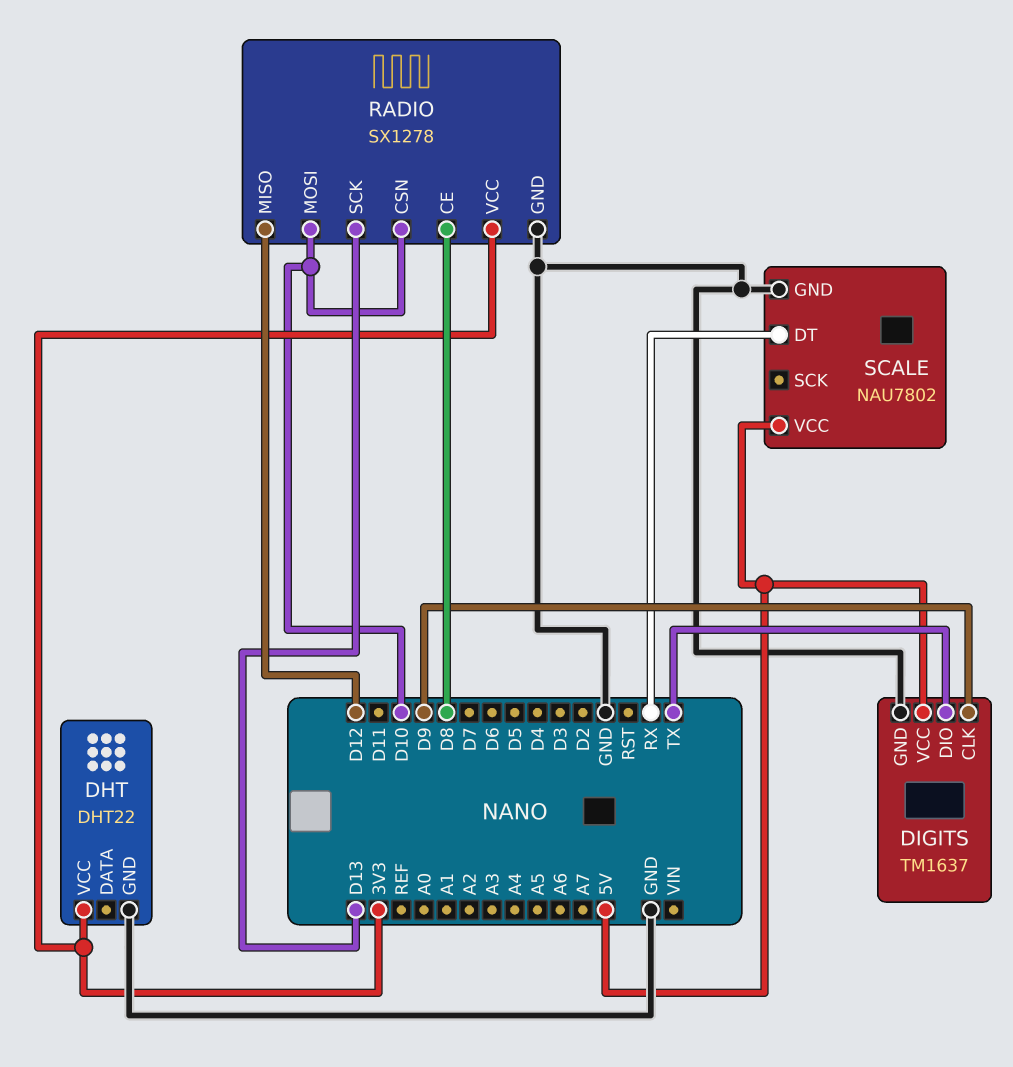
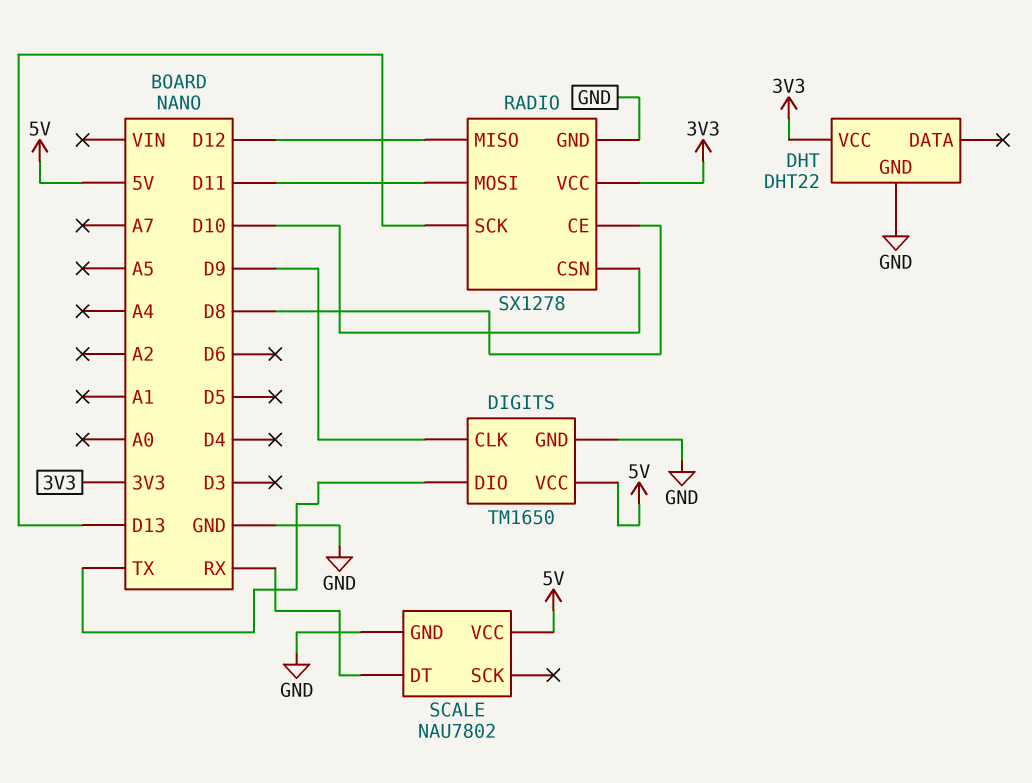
DIGITS: TM1637 -> TM1650
RADIO pin MOSI: D10 -> D11

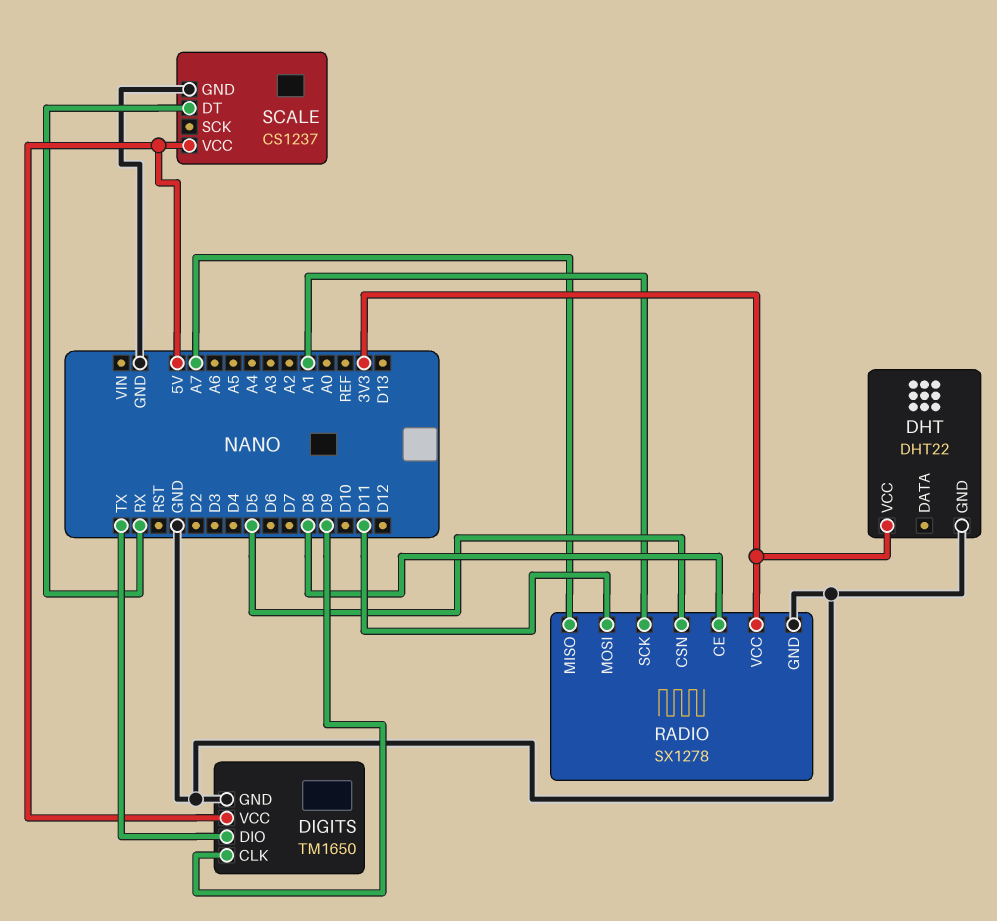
RADIO pin CSN: D10 -> D5
RADIO pin MISO: D12 -> A7
RADIO pin SCK: D13 -> A1
SCALE: NAU7802 -> CS1237

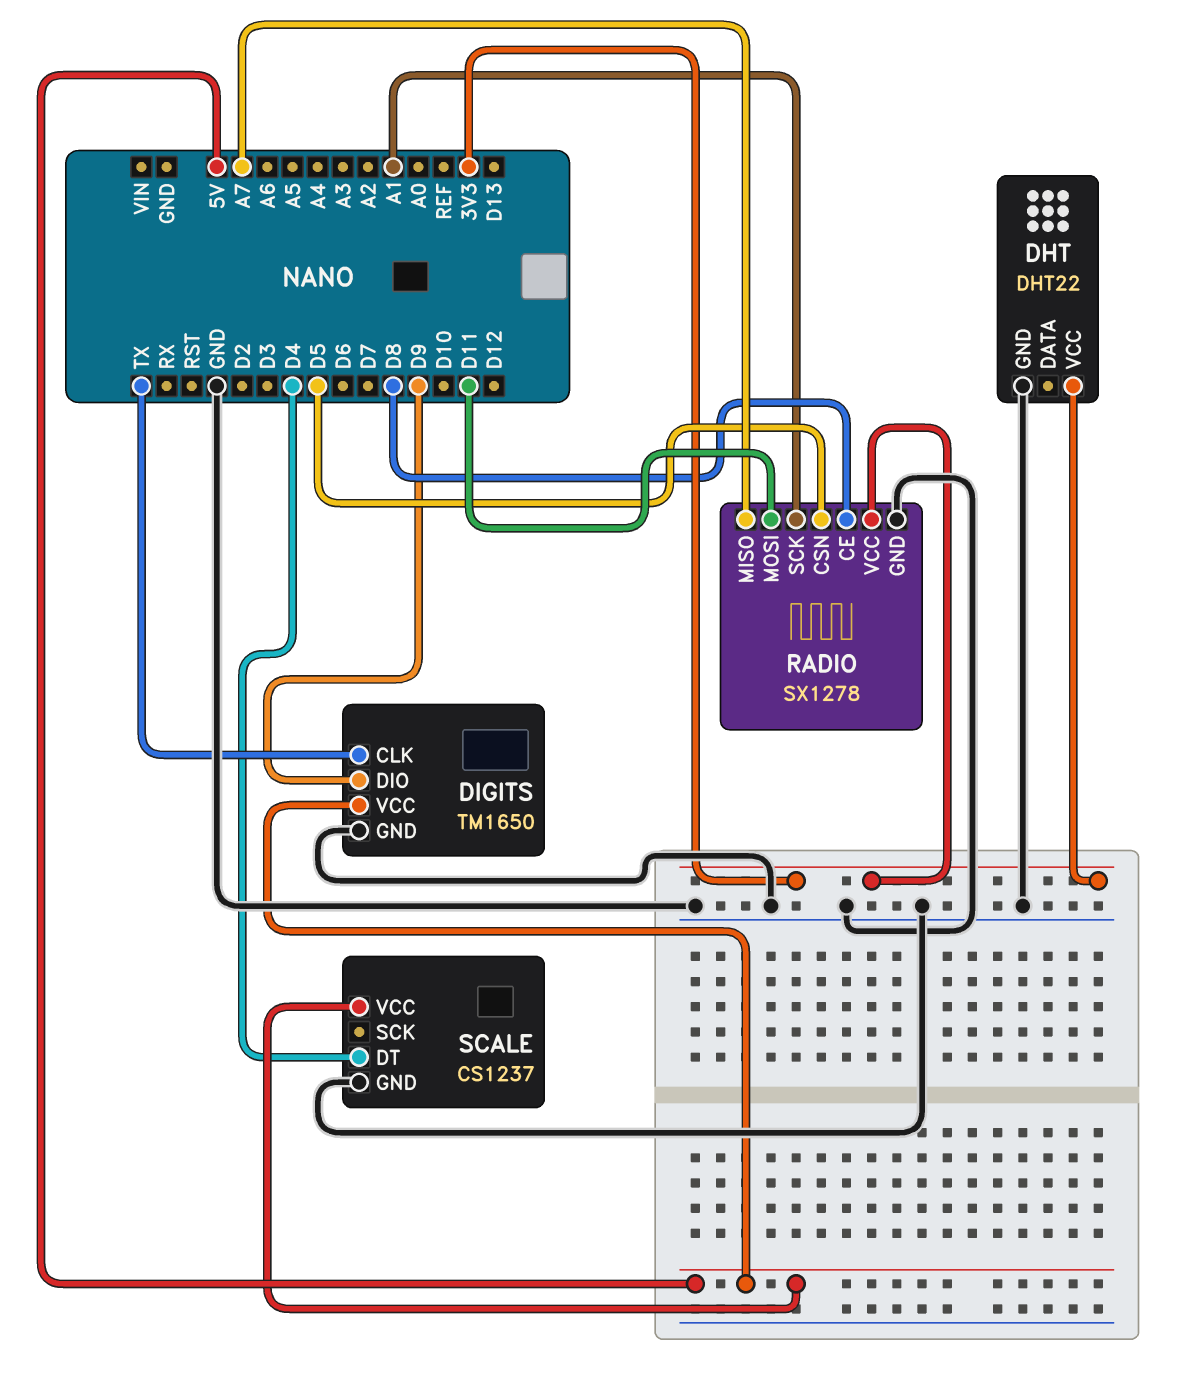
DIGITS pin CLK: D9 -> TX
DIGITS pin DIO: TX -> D9
SCALE pin DT: RX -> D4

